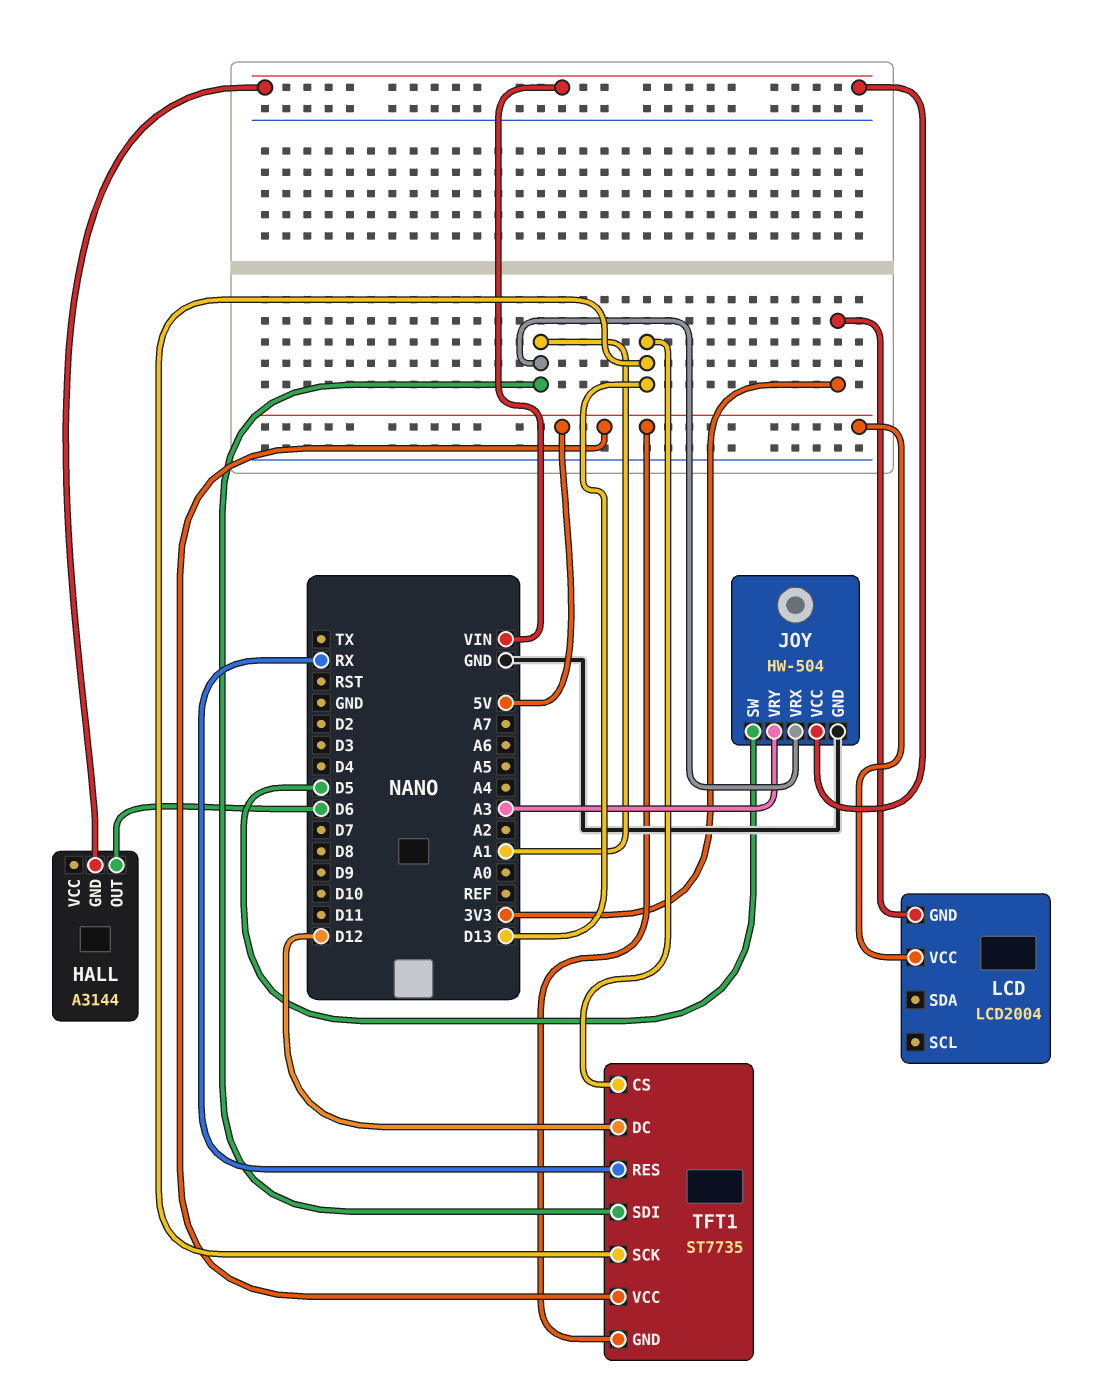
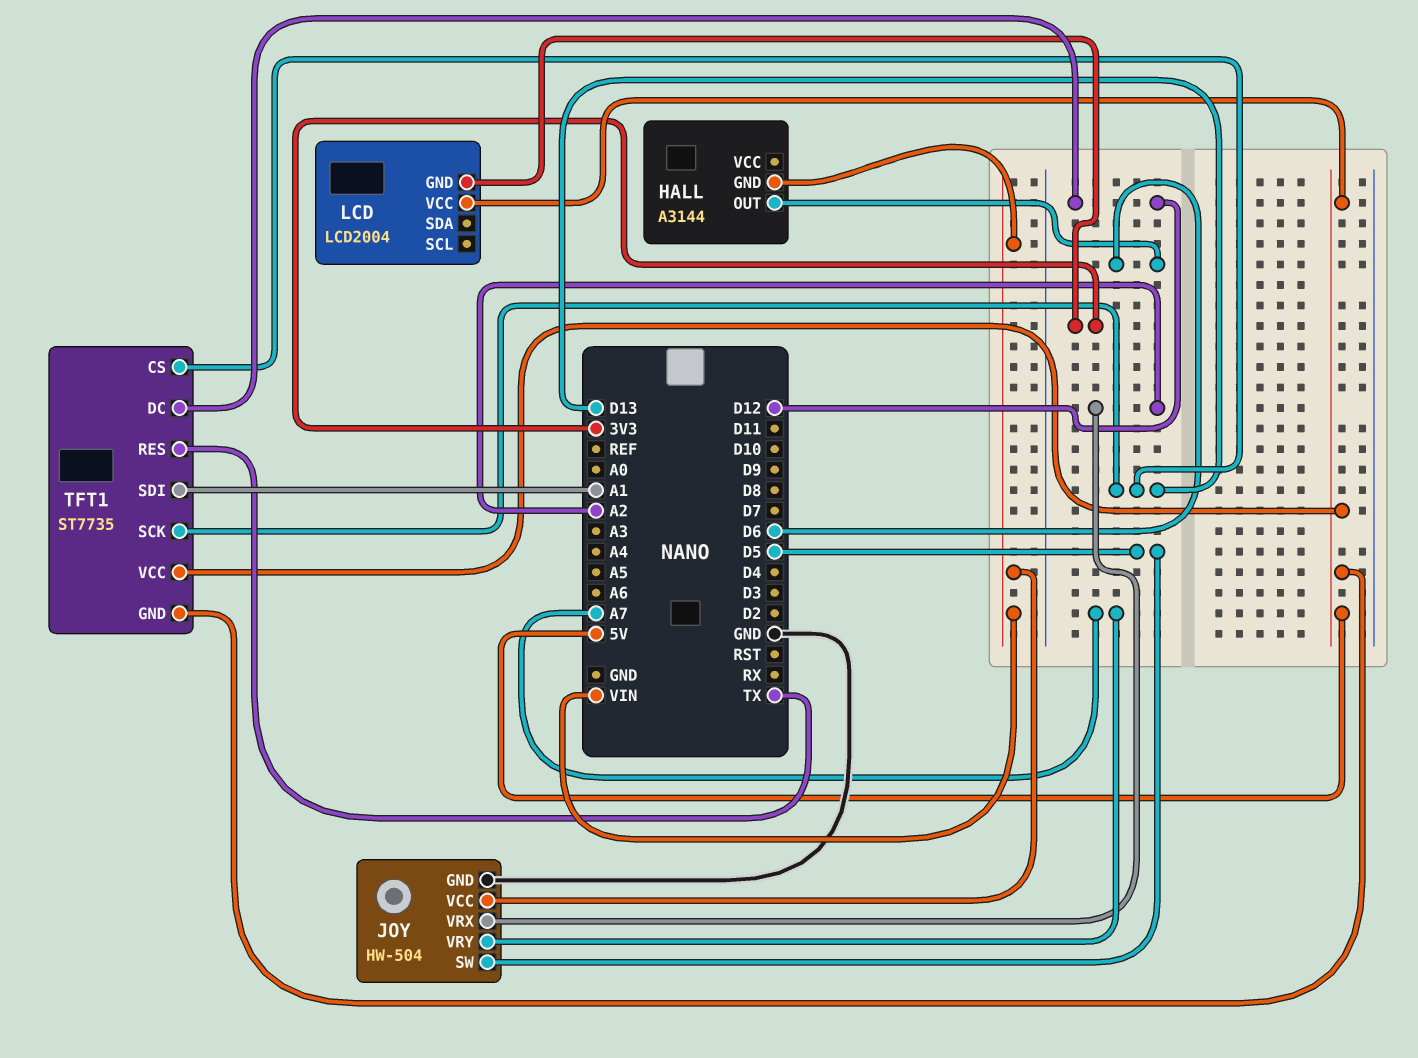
JOY pin VRX: A1 -> A2
JOY pin VRY: A3 -> A7
TFT1 pin RES: RX -> TX

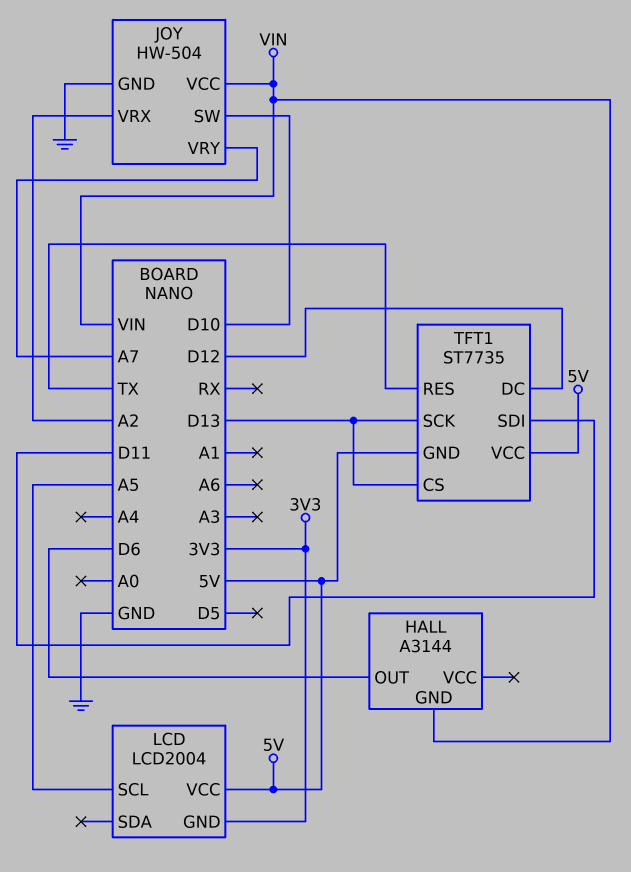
JOY pin SW: D5 -> D10
LCD pin SCL: none -> A5
TFT1 pin SDI: A1 -> D11

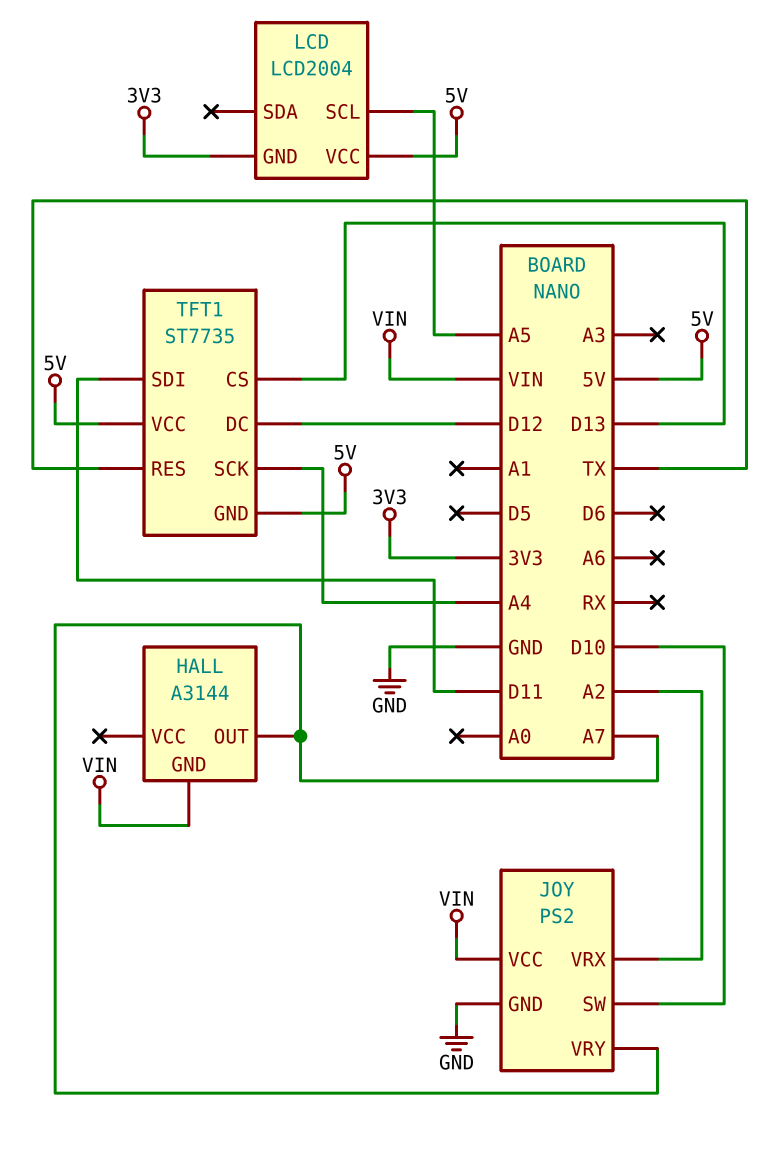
HALL pin OUT: D6 -> A7
JOY: HW-504 -> PS2
TFT1 pin SCK: D13 -> A4

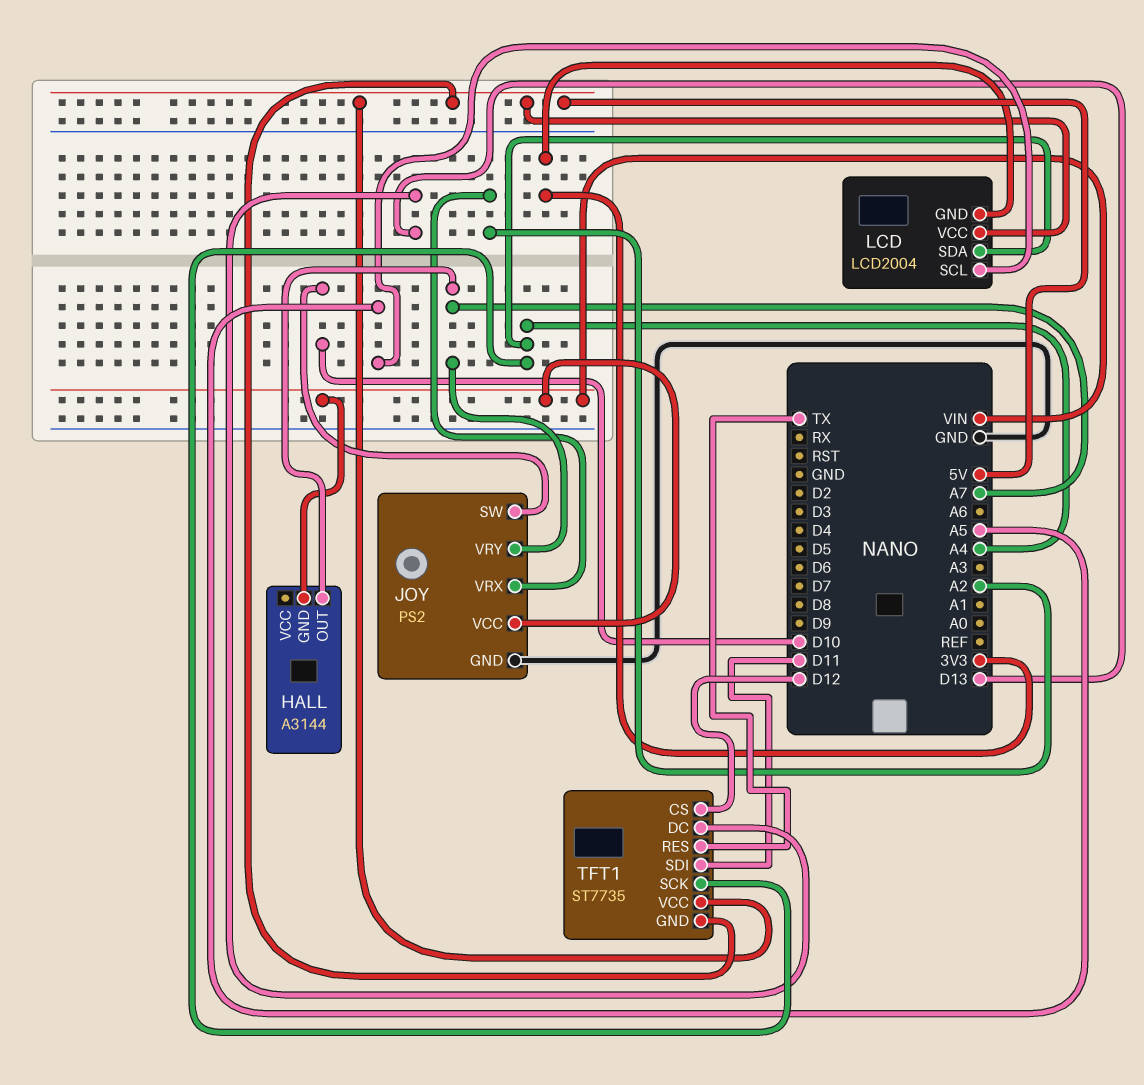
LCD pin SDA: none -> A4
TFT1 pin CS: D13 -> D12
TFT1 pin DC: D12 -> D13

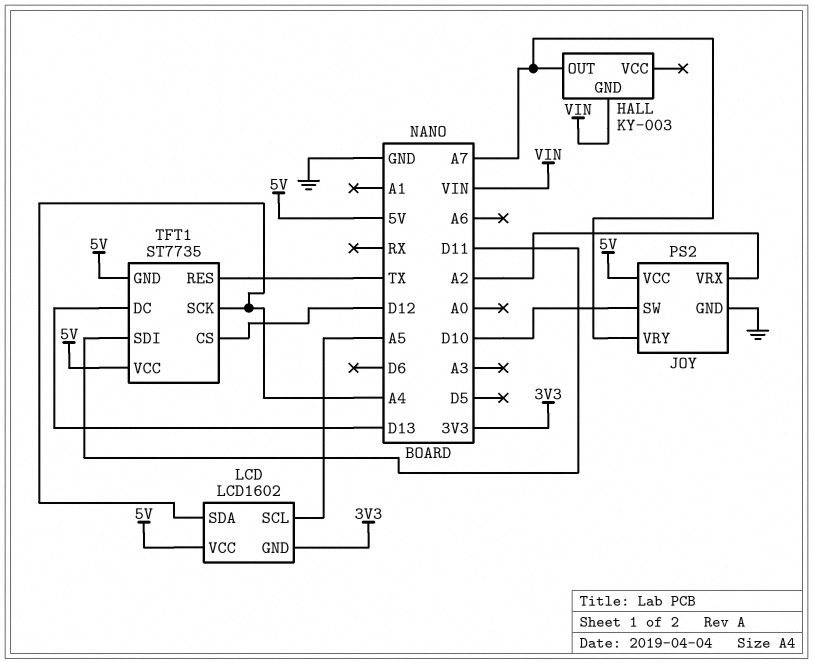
HALL: A3144 -> KY-003
JOY pin VCC: VIN -> 5V
LCD: LCD2004 -> LCD1602

